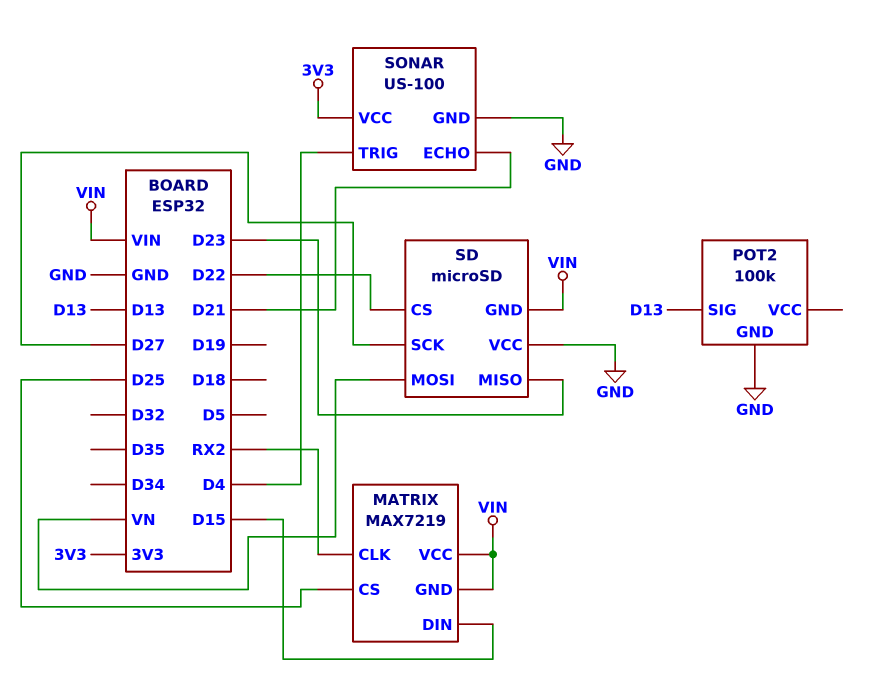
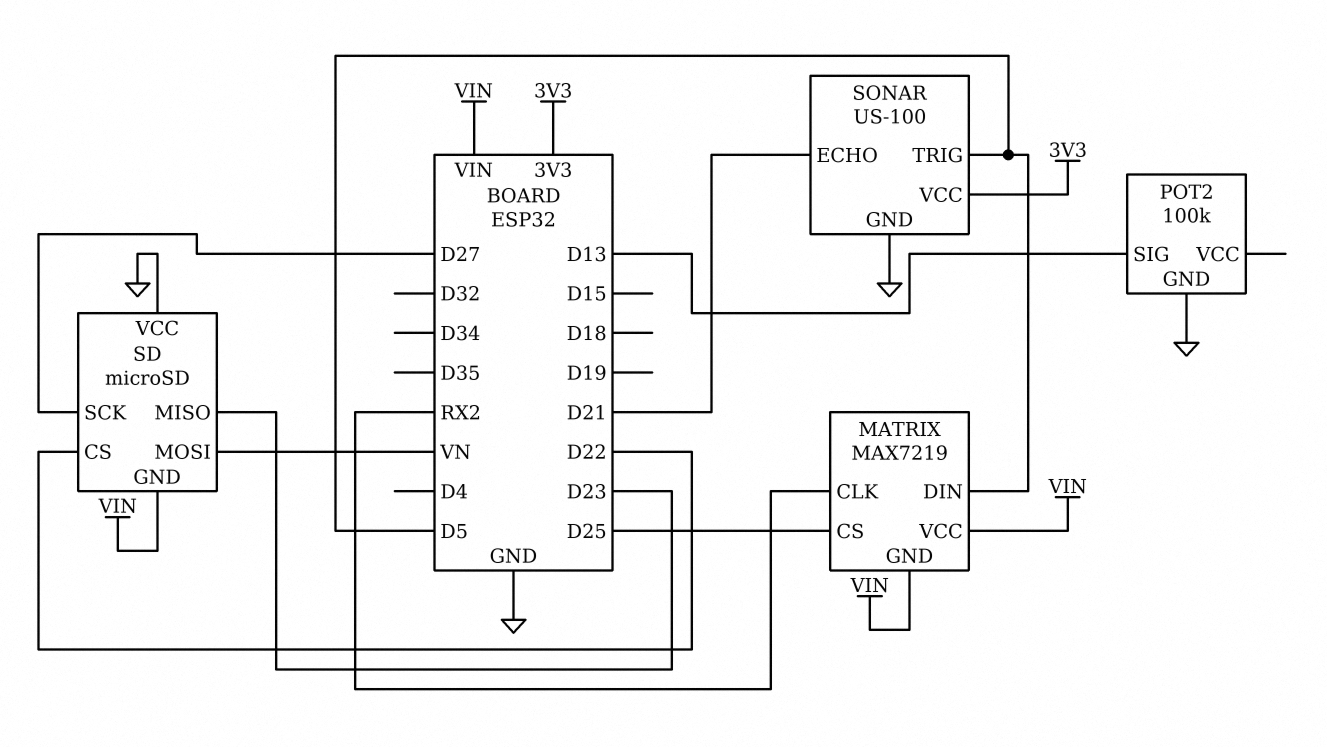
MATRIX pin DIN: D15 -> D5
SONAR pin TRIG: D4 -> D5

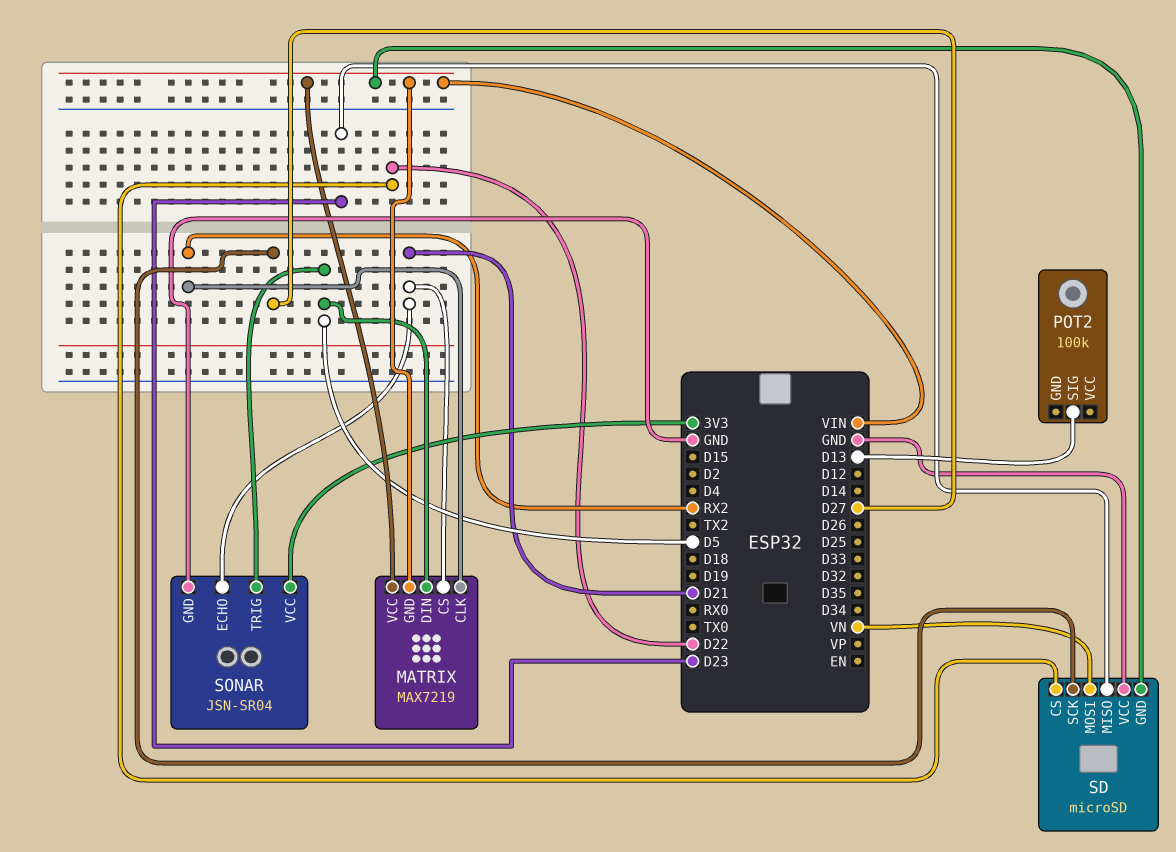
MATRIX pin CS: D25 -> D21
POT2 pin GND: GND -> none
SONAR: US-100 -> JSN-SR04

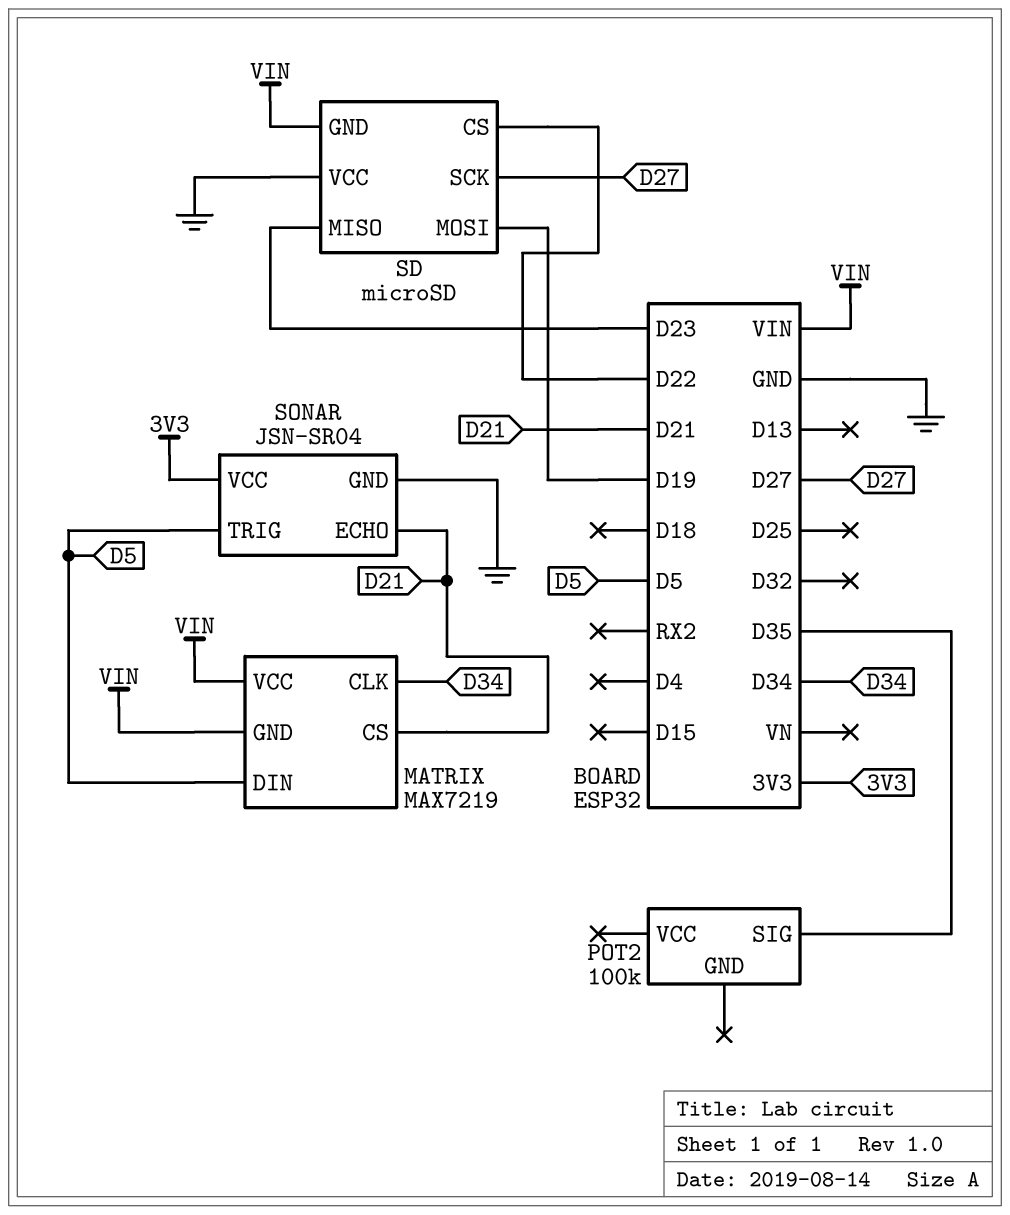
MATRIX pin CLK: RX2 -> D34
POT2 pin SIG: D13 -> D35
SD pin MOSI: VN -> D19

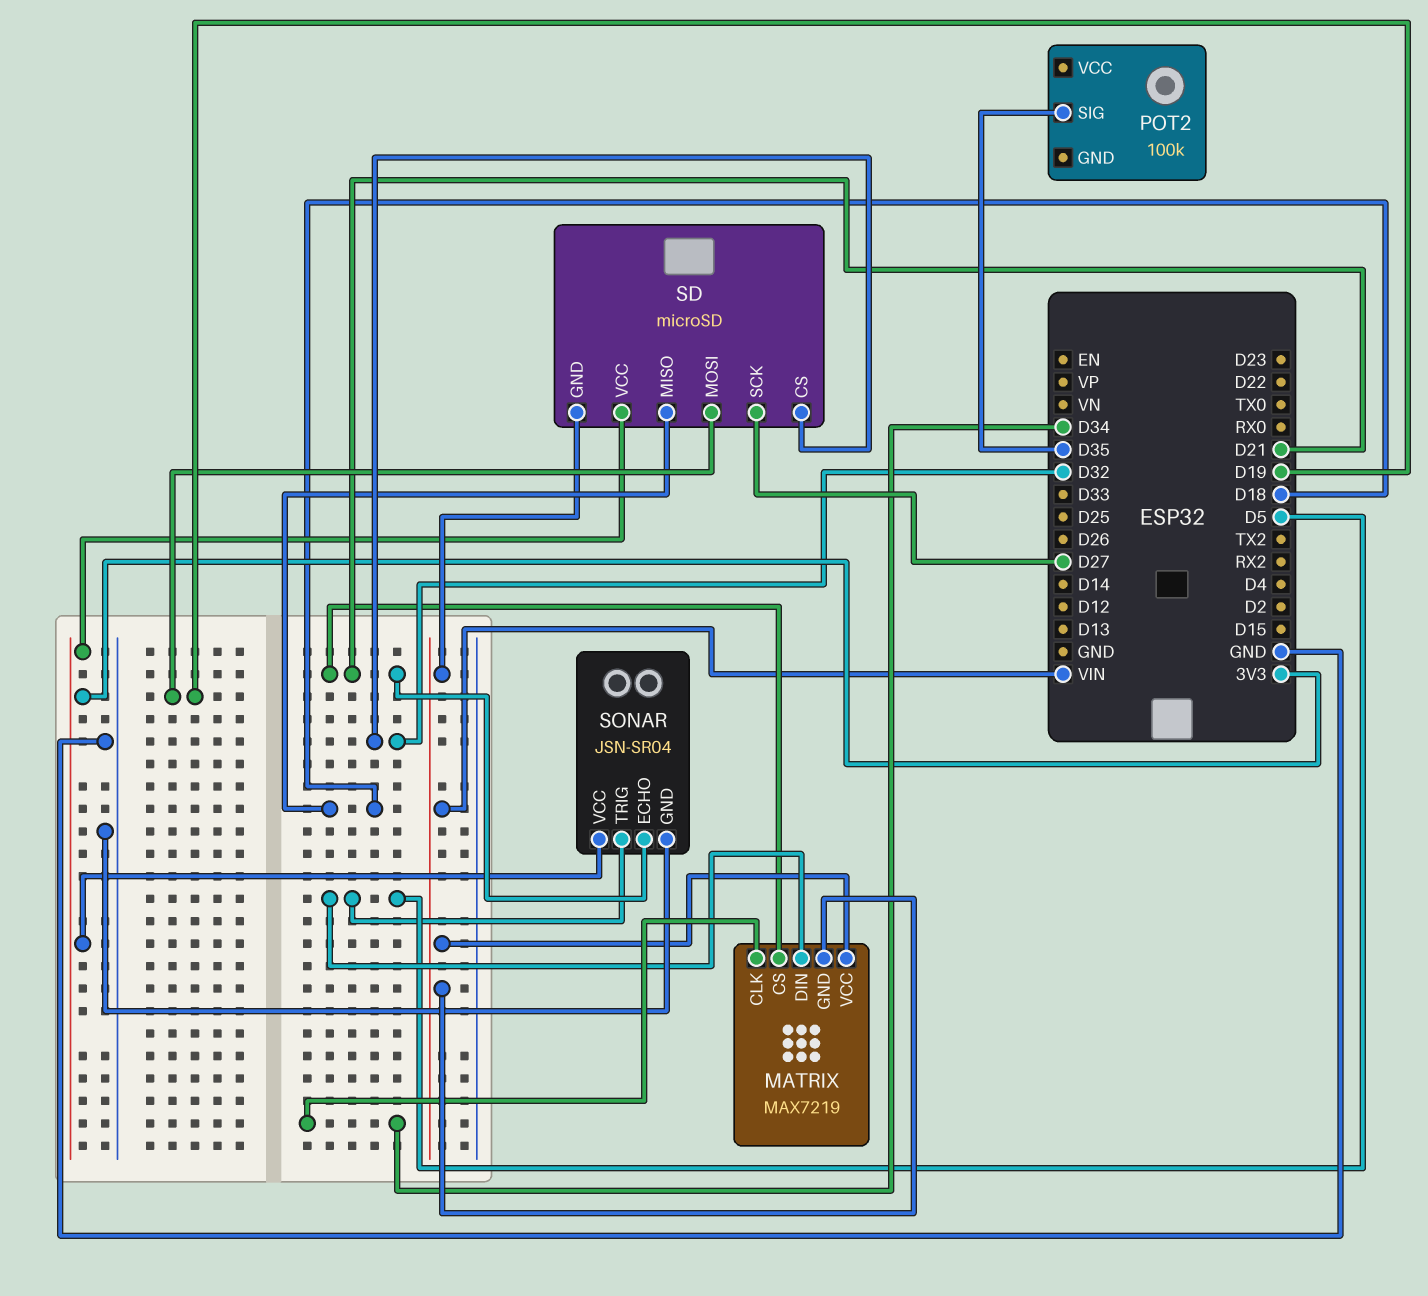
SD pin CS: D22 -> D32
SD pin MISO: D23 -> D18
SD pin VCC: GND -> 3V3

